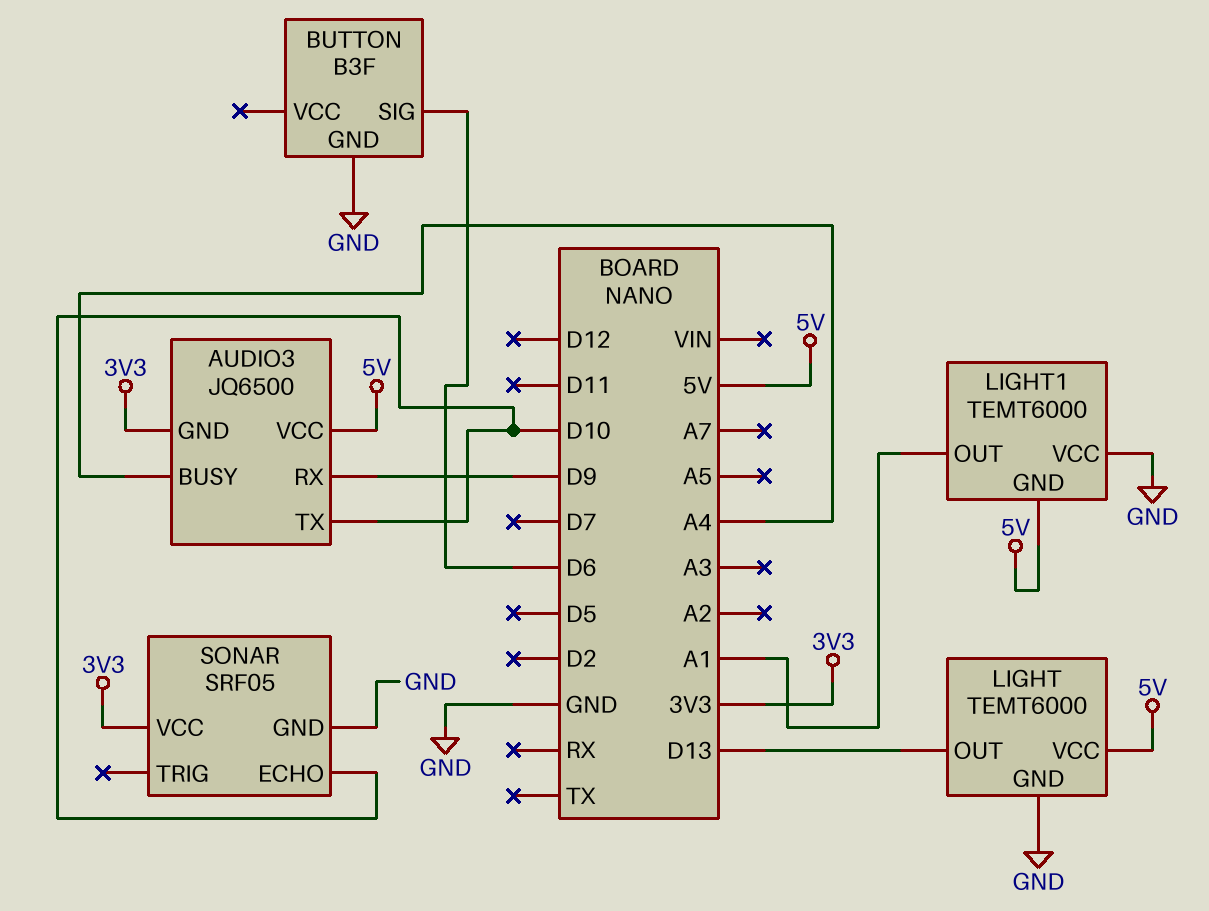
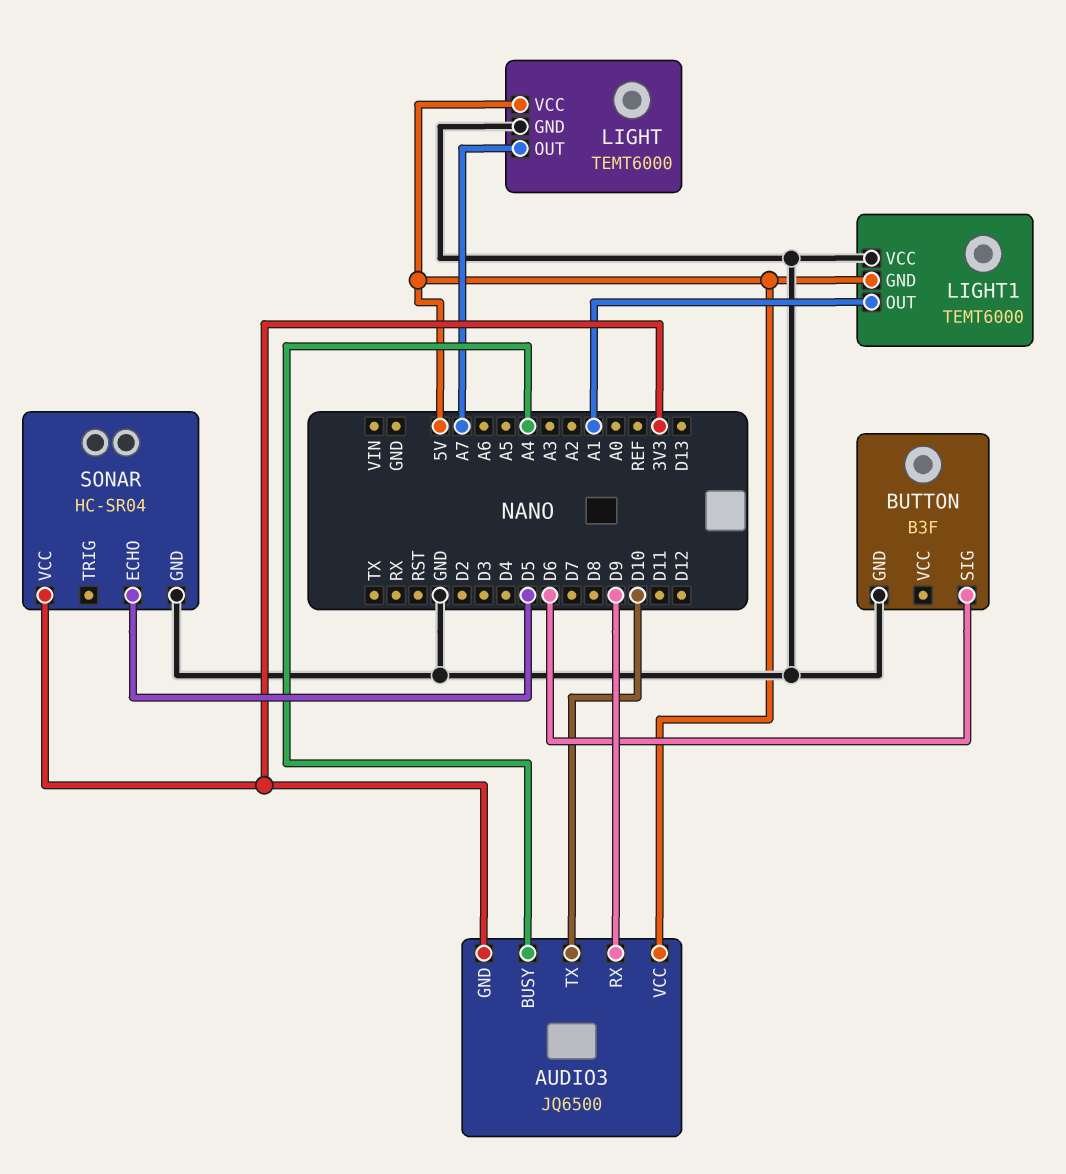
LIGHT pin OUT: D13 -> A7
SONAR: SRF05 -> HC-SR04
SONAR pin ECHO: D10 -> D5

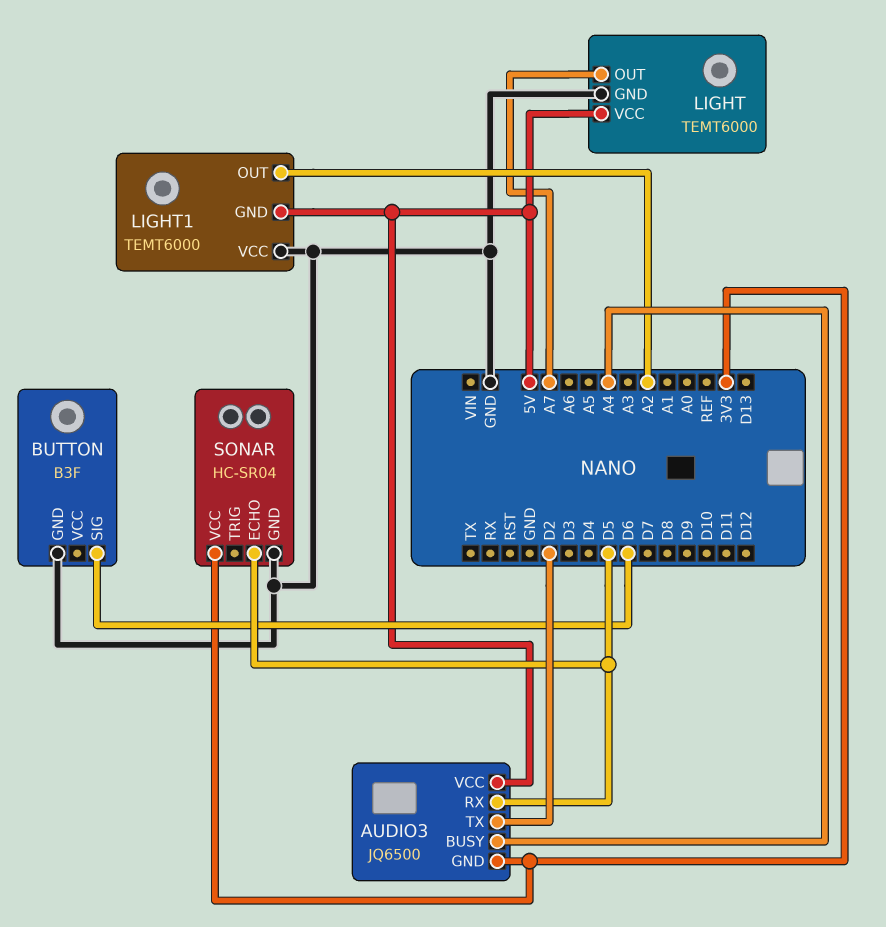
AUDIO3 pin RX: D9 -> D5
AUDIO3 pin TX: D10 -> D2
LIGHT1 pin OUT: A1 -> A2

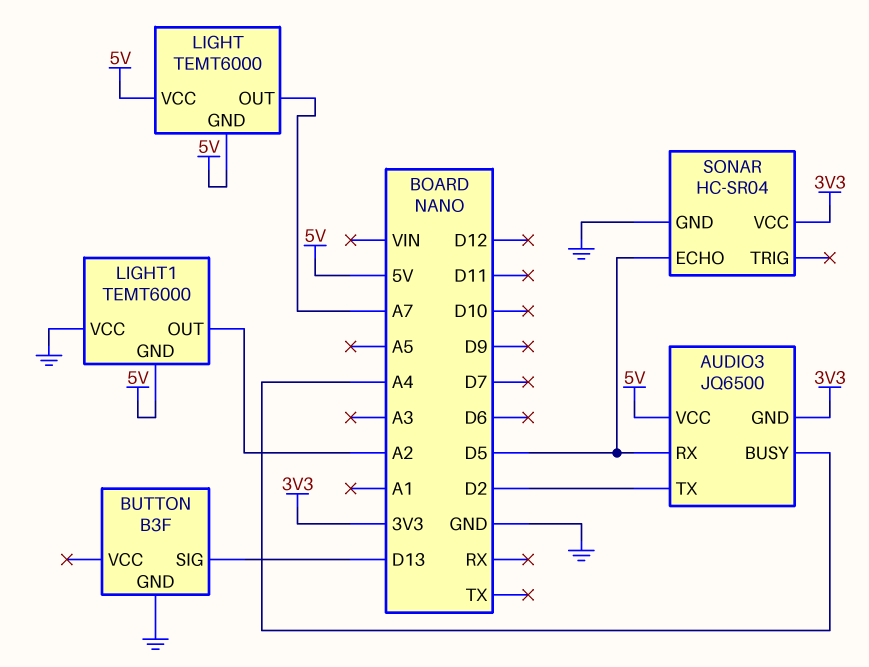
BUTTON pin SIG: D6 -> D13
LIGHT pin GND: GND -> 5V

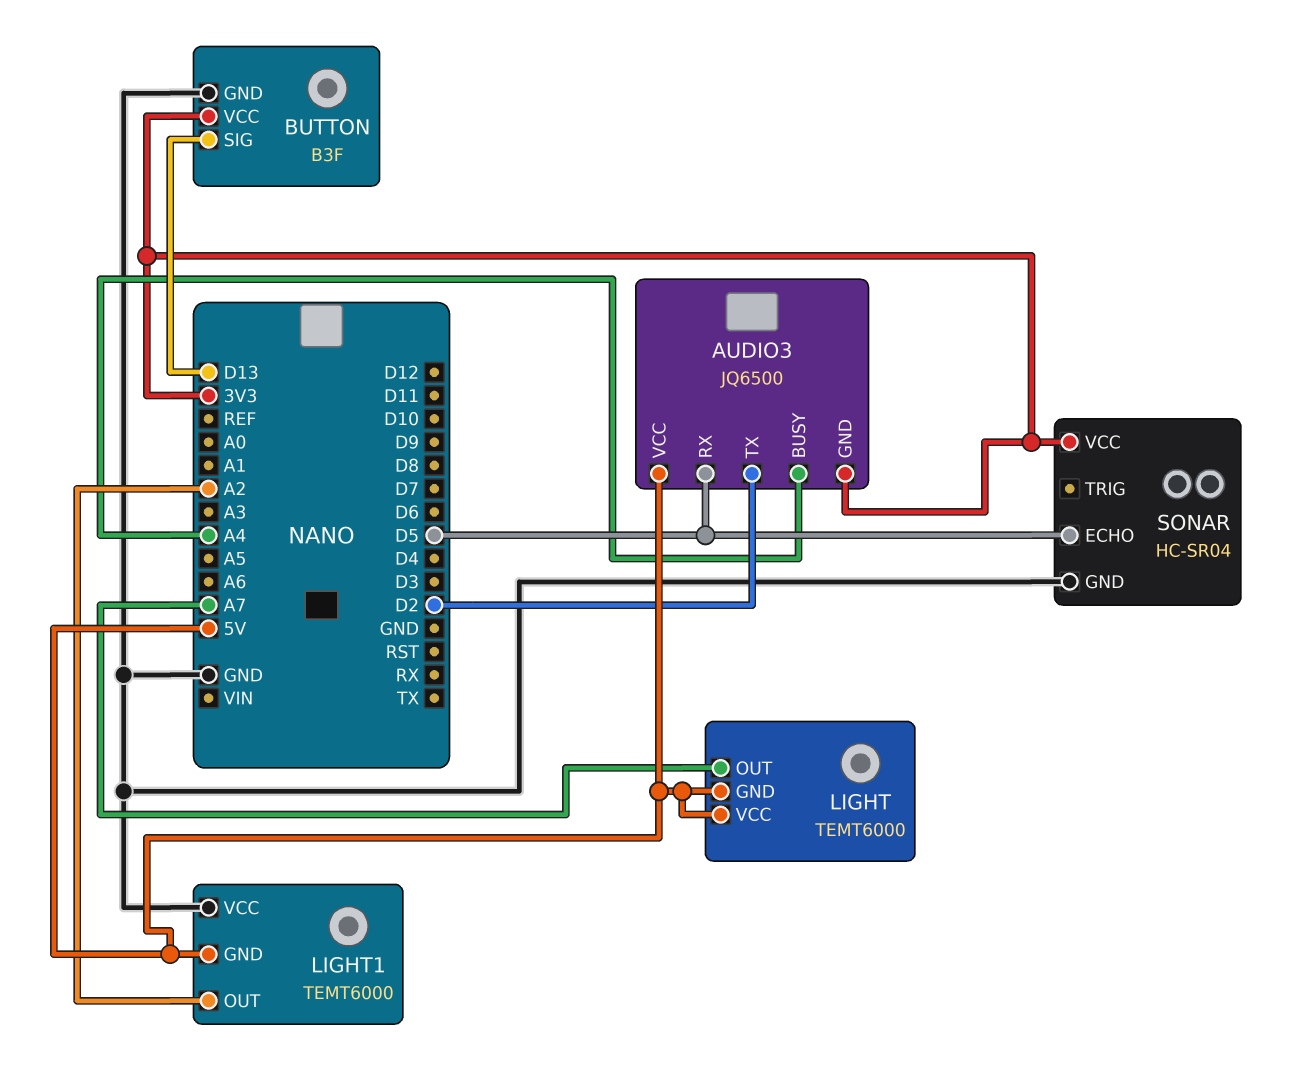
BUTTON pin VCC: none -> 3V3

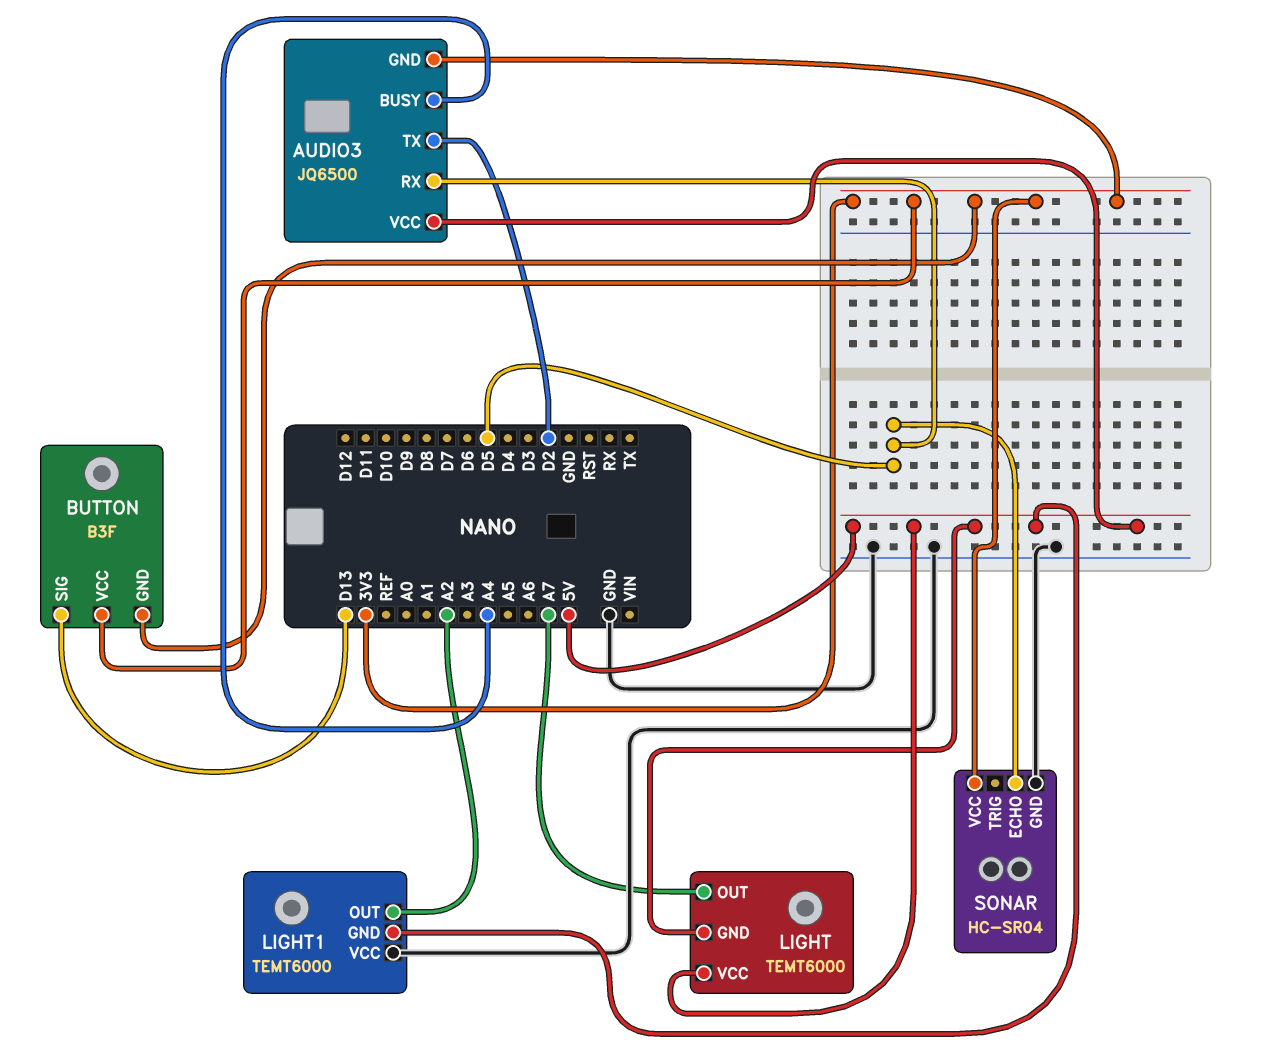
BUTTON pin GND: GND -> 3V3

